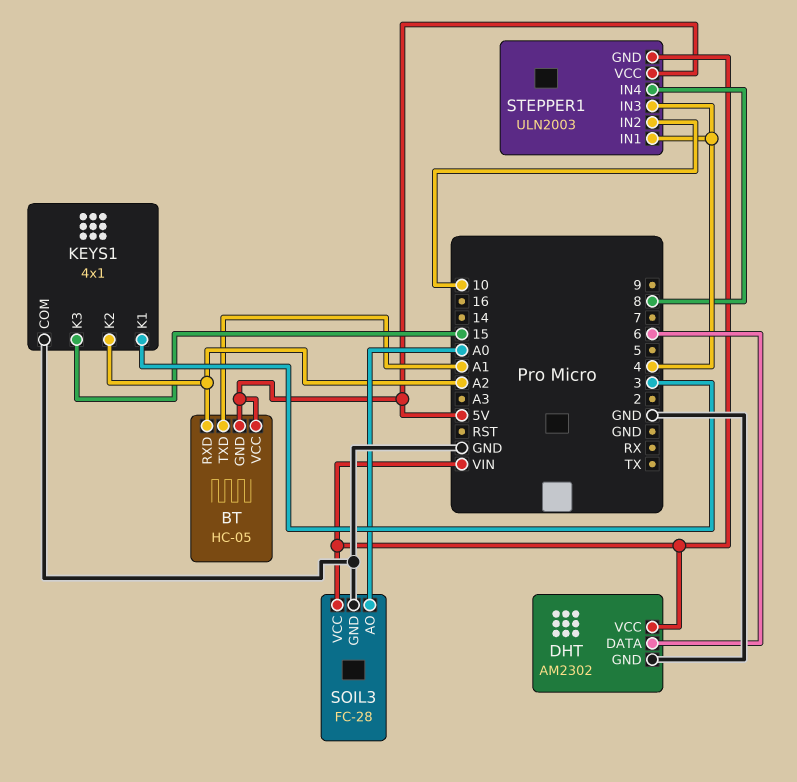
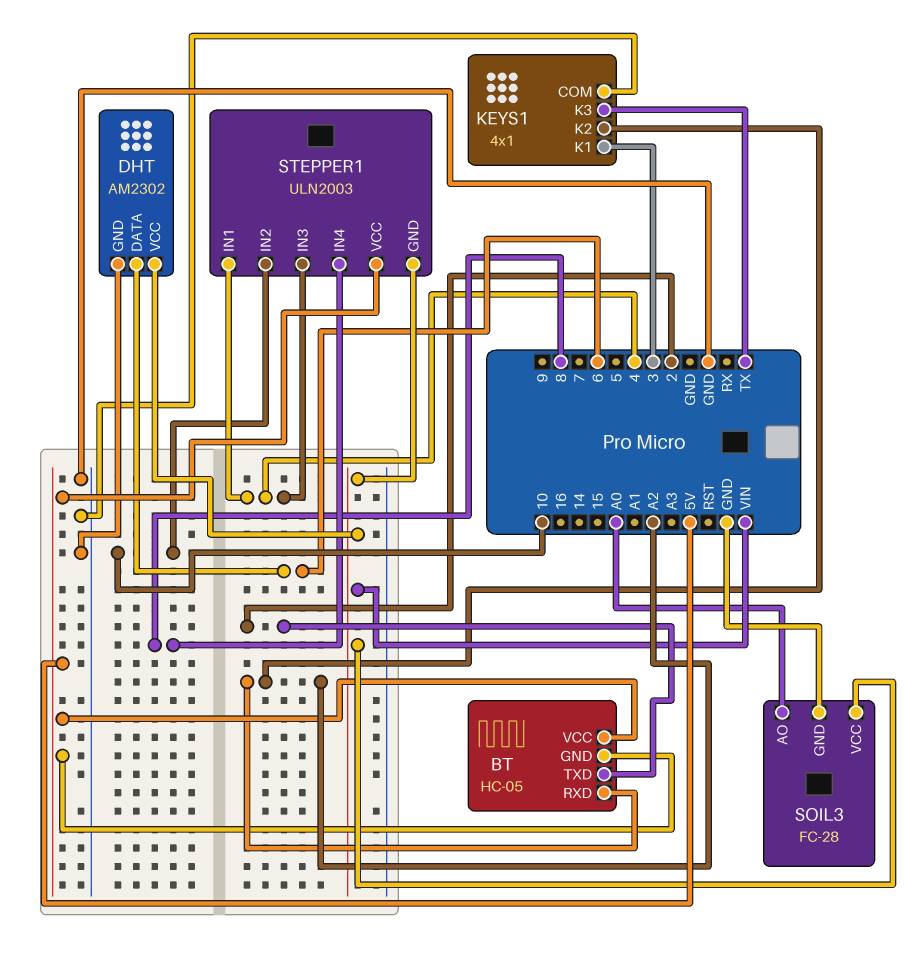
BT pin TXD: A1 -> 2
KEYS1 pin K3: 15 -> TX

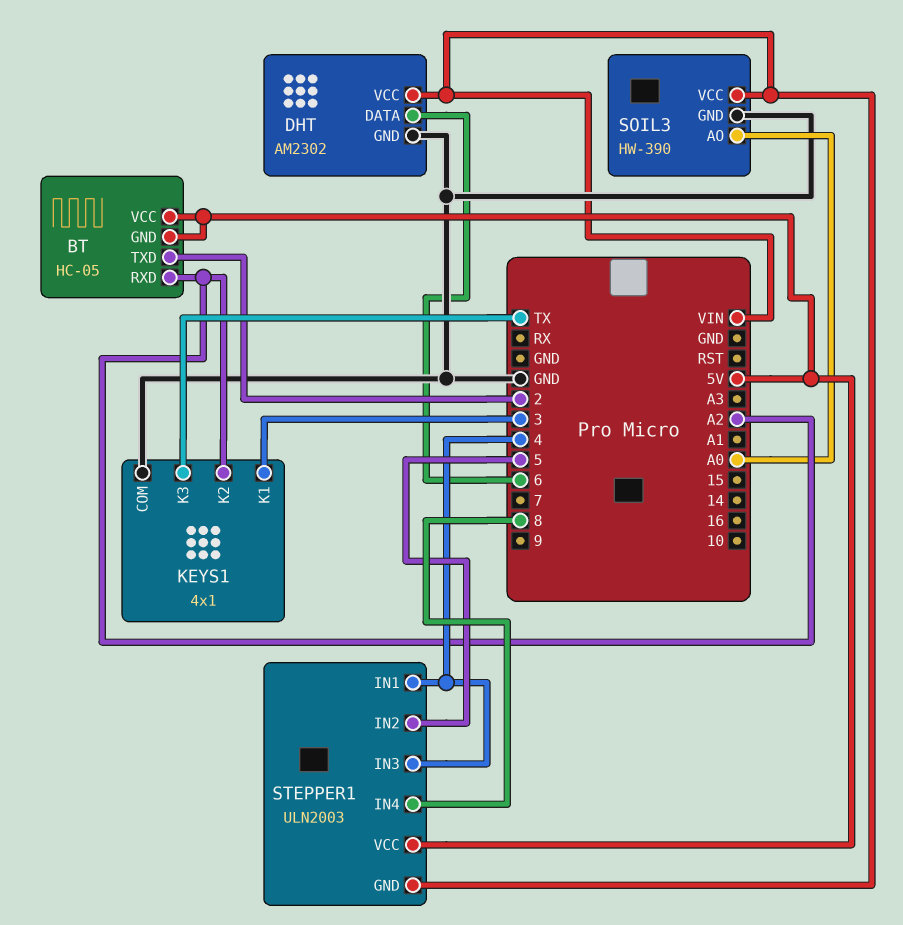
SOIL3: FC-28 -> HW-390
STEPPER1 pin IN2: 10 -> 5

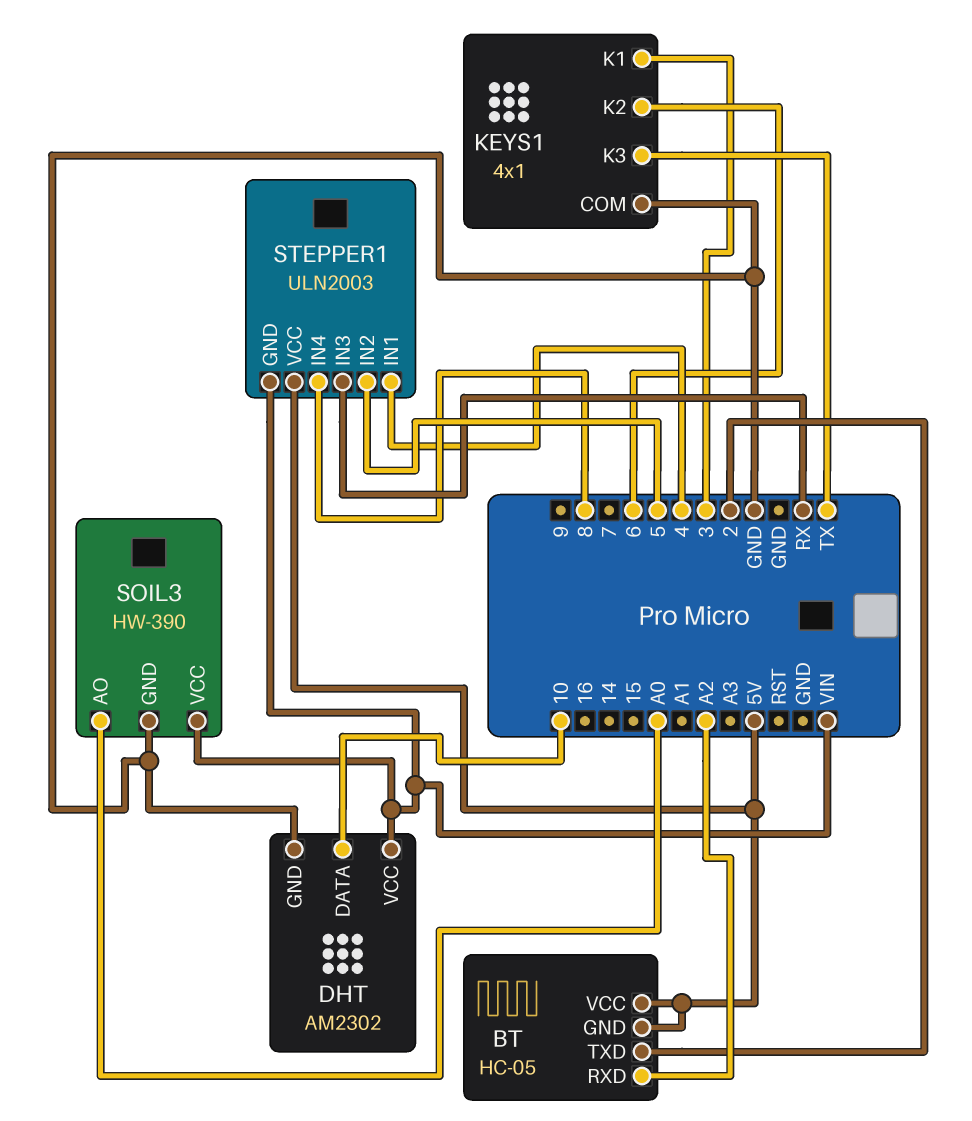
DHT pin DATA: 6 -> 10
KEYS1 pin K2: A2 -> 6
STEPPER1 pin IN3: 4 -> RX

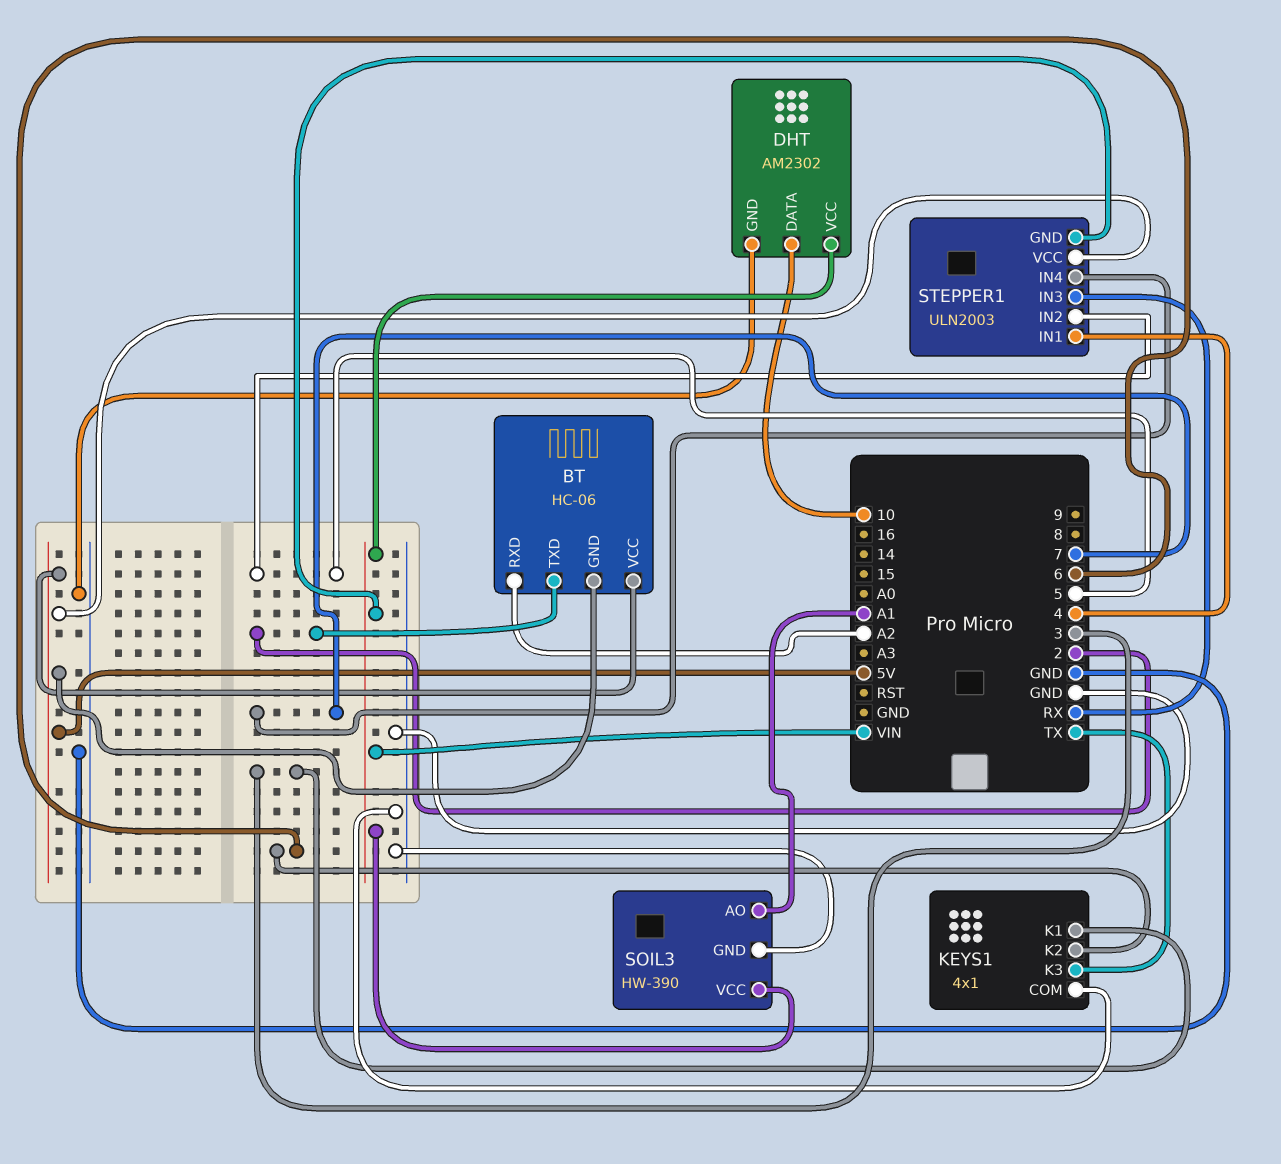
BT: HC-05 -> HC-06
SOIL3 pin AO: A0 -> A1
STEPPER1 pin IN4: 8 -> 7

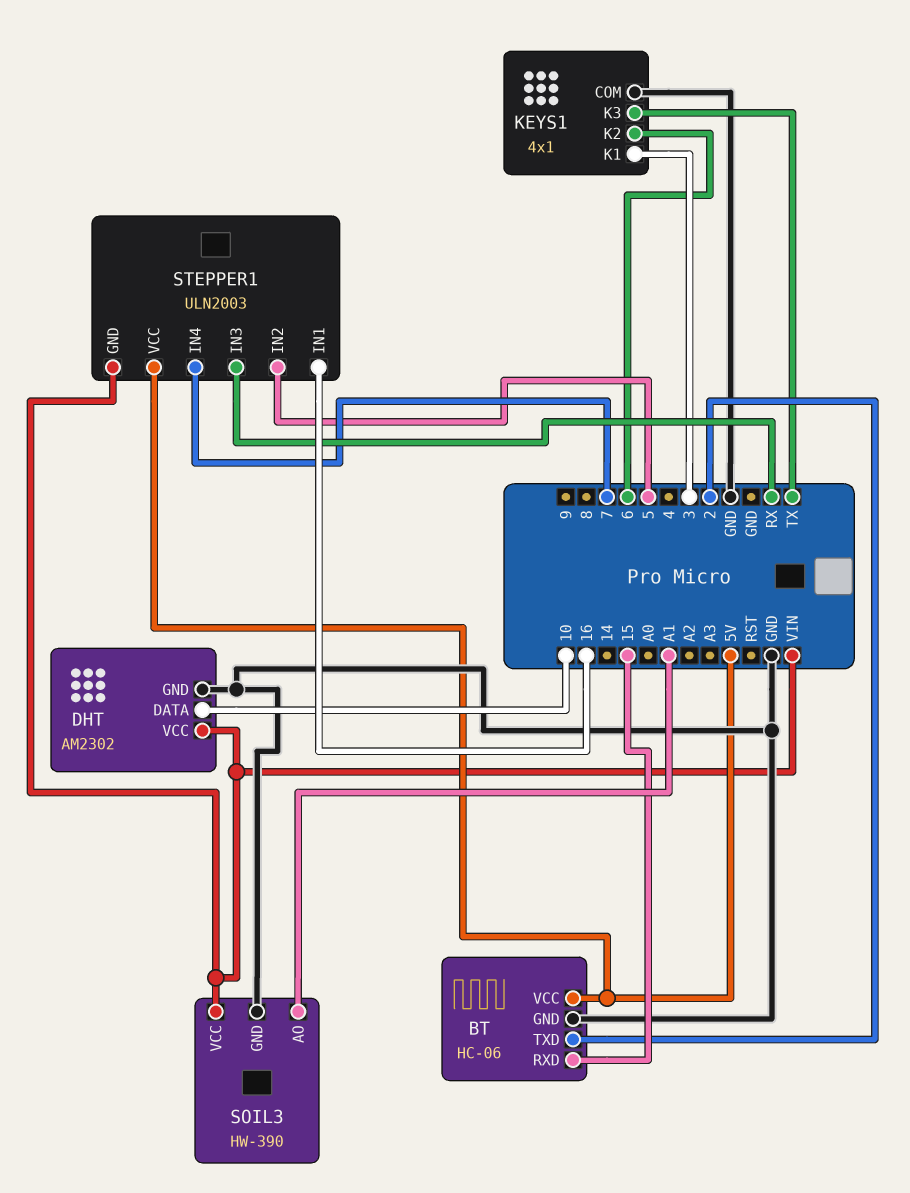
BT pin GND: 5V -> GND
BT pin RXD: A2 -> 15
STEPPER1 pin IN1: 4 -> 16

